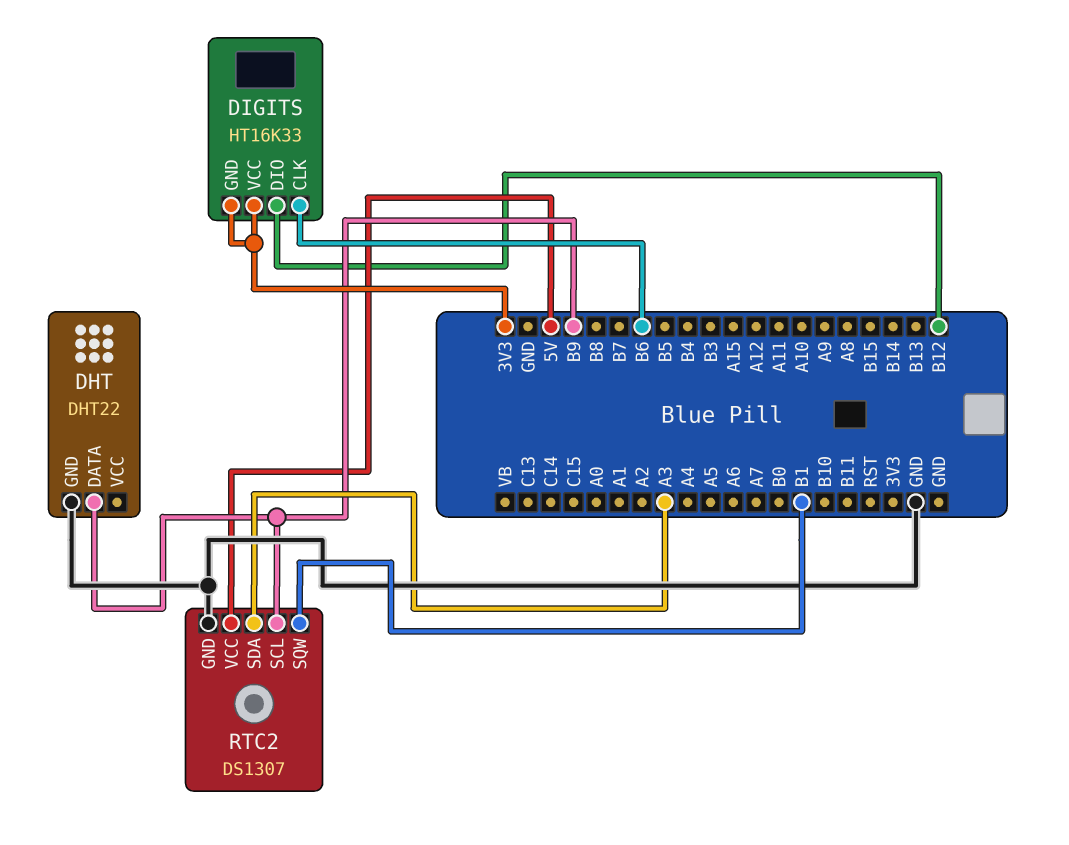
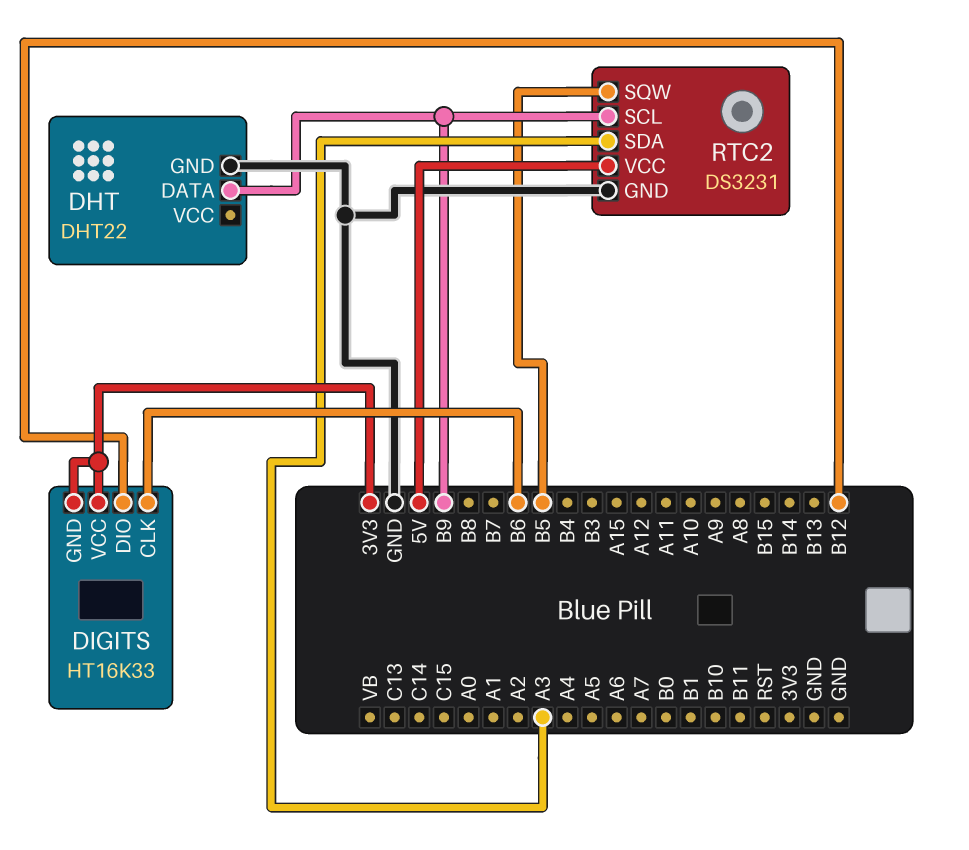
RTC2: DS1307 -> DS3231
RTC2 pin SQW: B1 -> B5

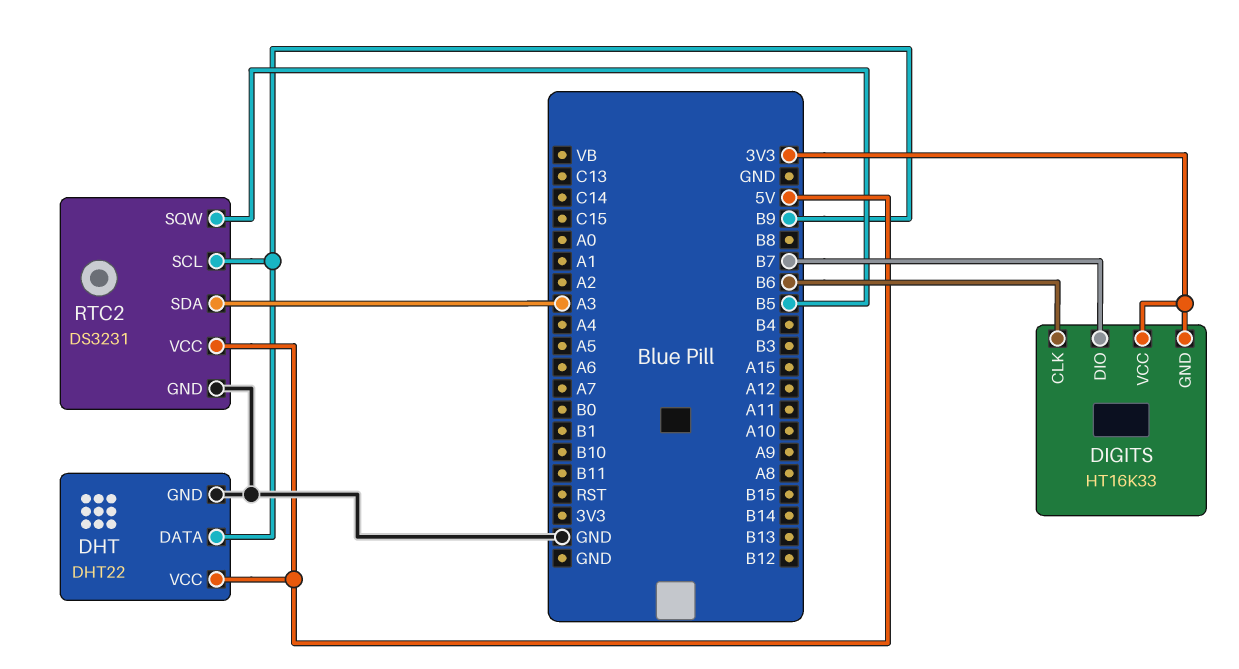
DHT pin VCC: none -> 5V
DIGITS pin DIO: B12 -> B7

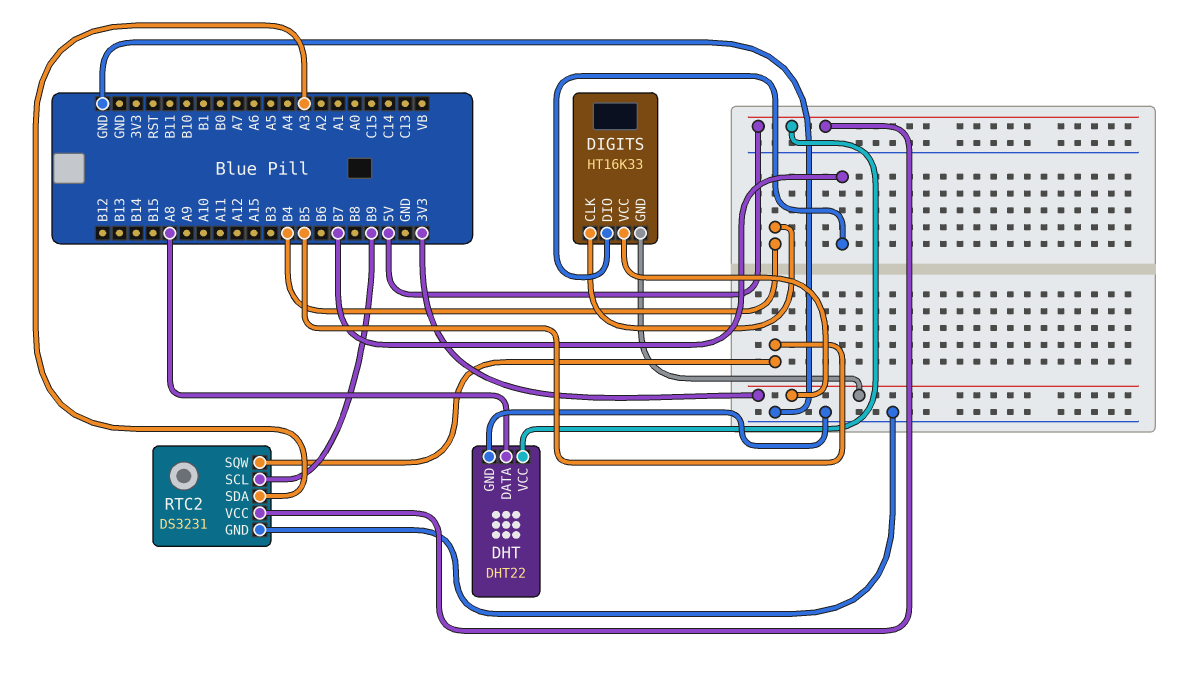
DHT pin DATA: B9 -> A8
DIGITS pin CLK: B6 -> B4

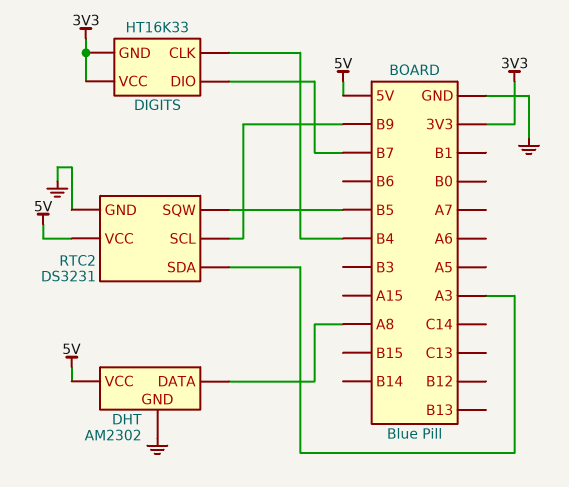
DHT: DHT22 -> AM2302

